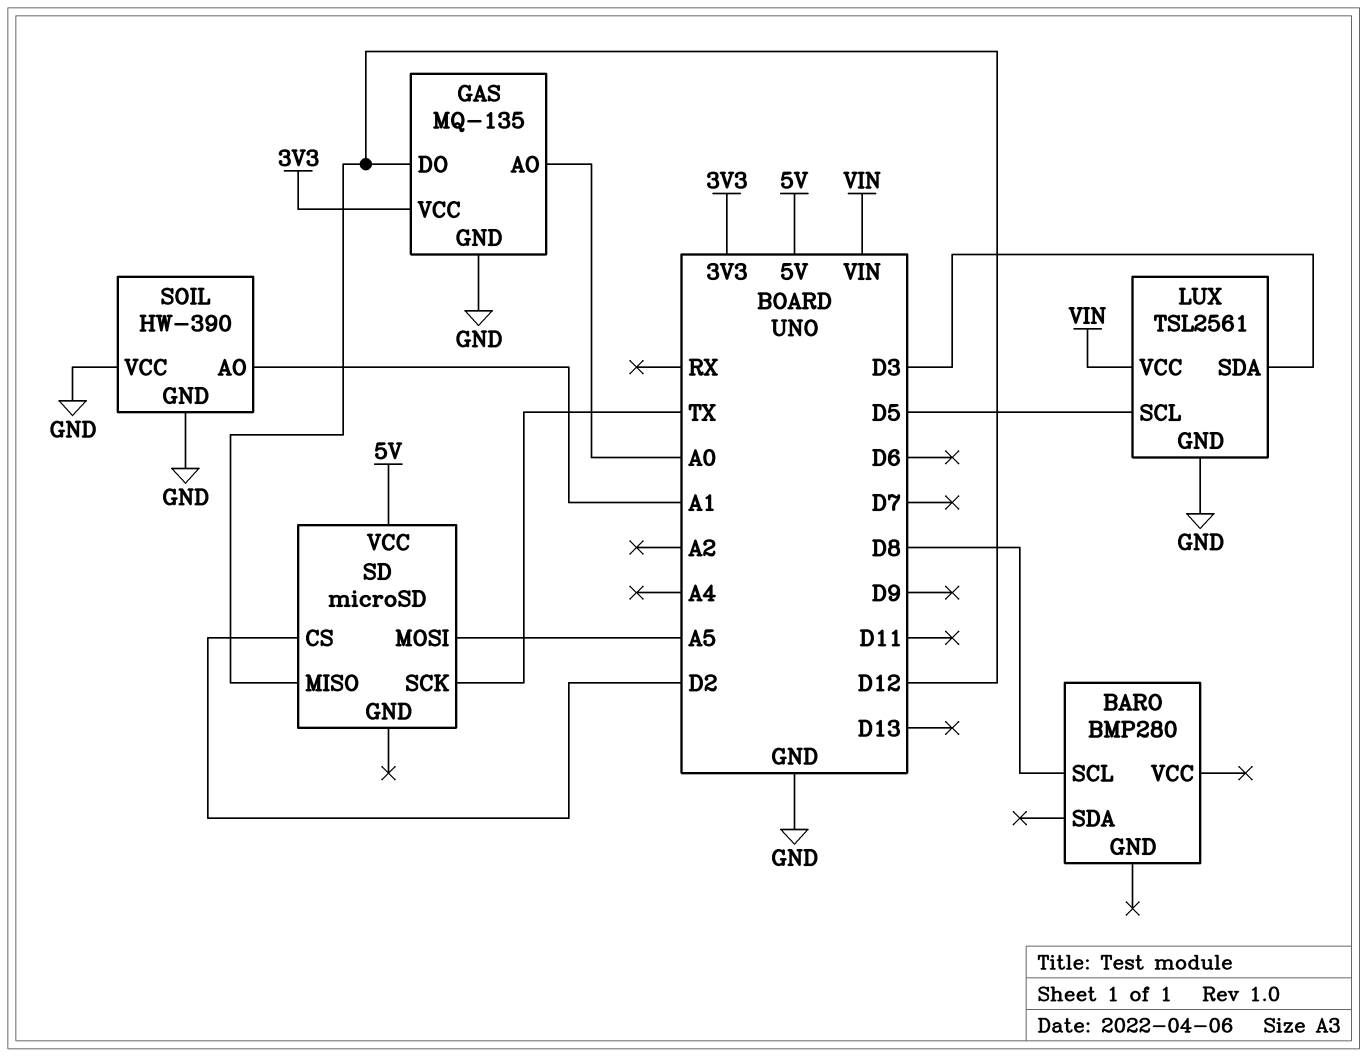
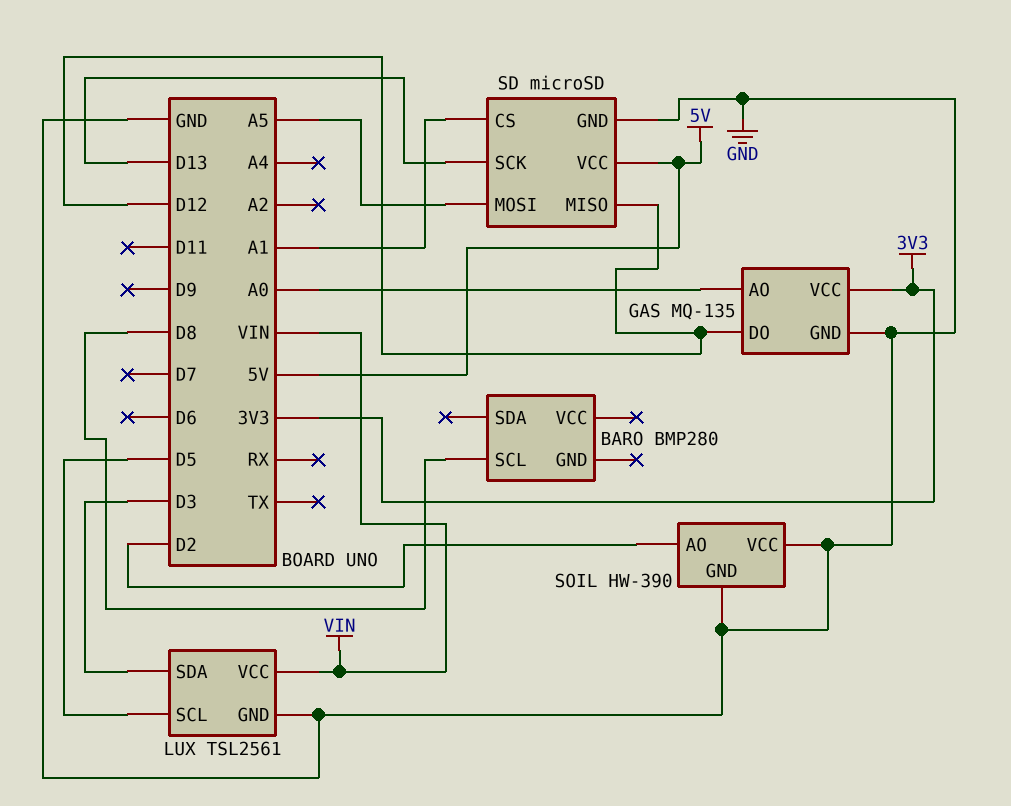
SD pin CS: D2 -> A1
SD pin GND: none -> GND
SD pin SCK: TX -> D13
SOIL pin AO: A1 -> D2

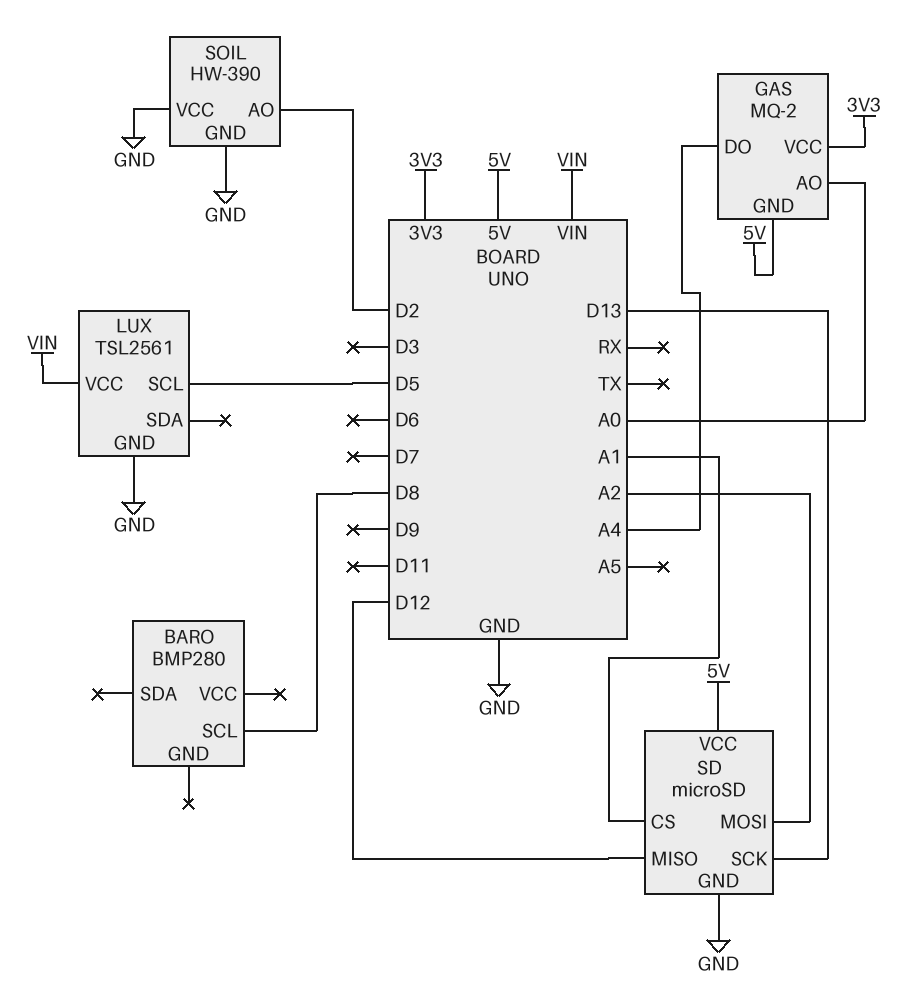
GAS: MQ-135 -> MQ-2
GAS pin DO: D12 -> A4
GAS pin GND: GND -> 5V
LUX pin SDA: D3 -> none
SD pin MOSI: A5 -> A2

